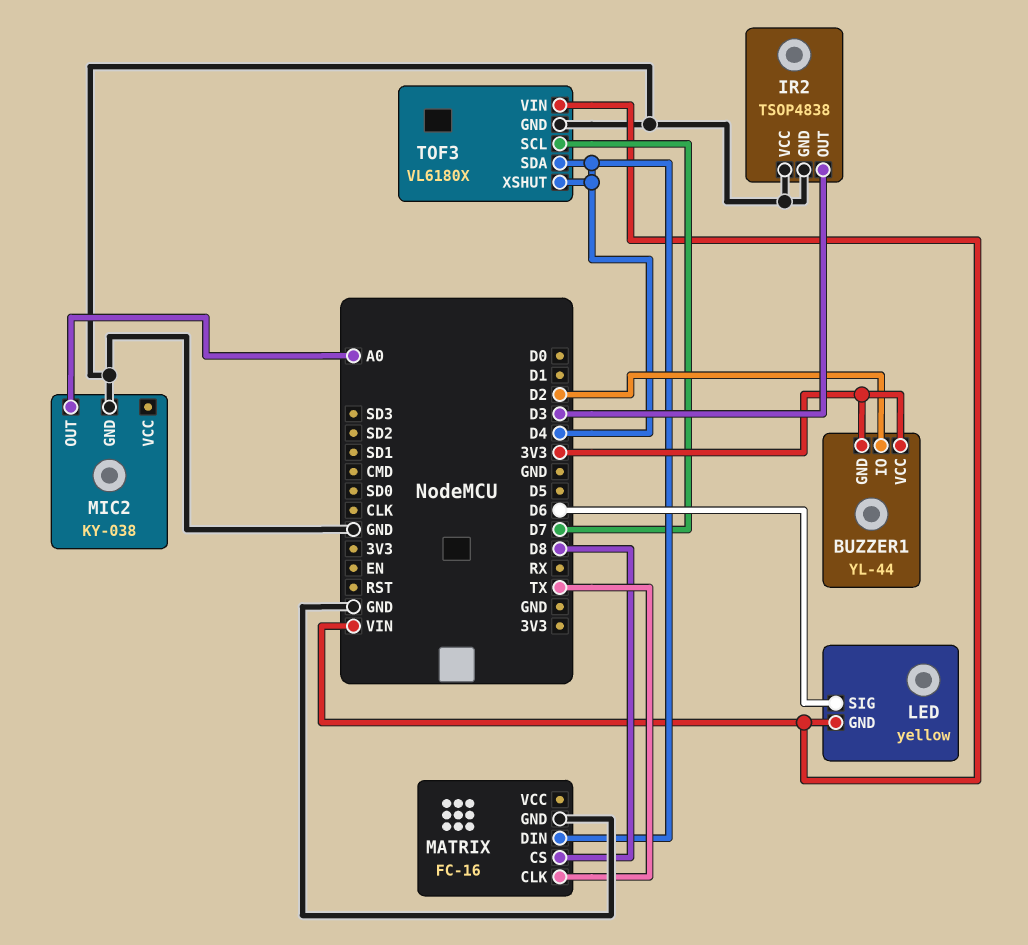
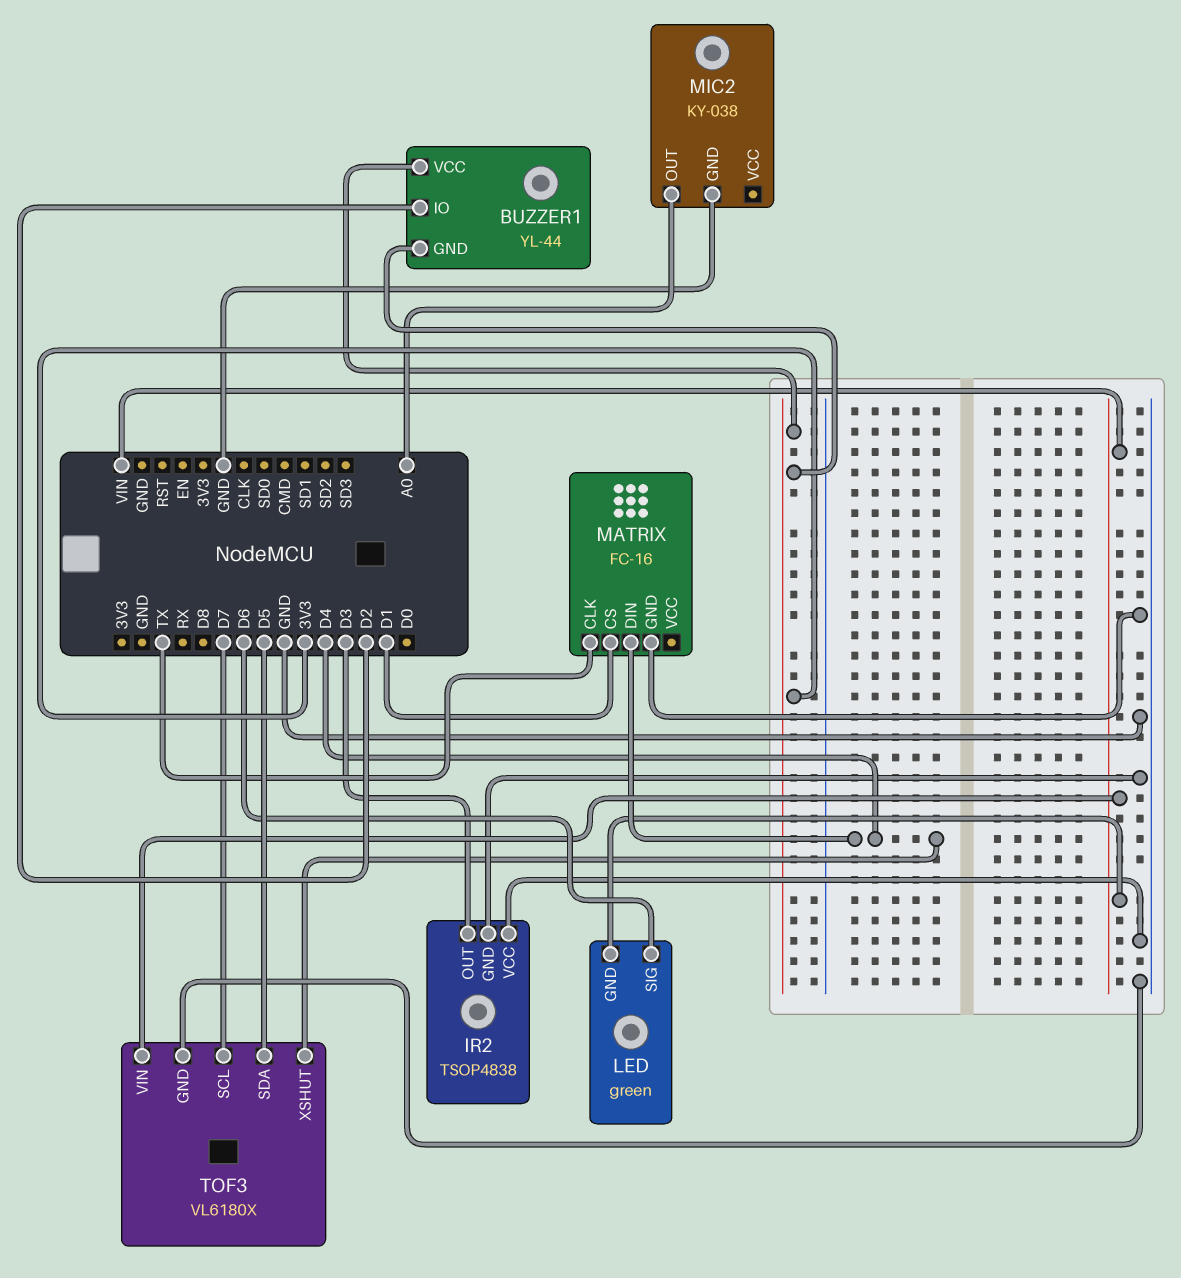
LED: yellow -> green
MATRIX pin CS: D8 -> D1
TOF3 pin SDA: D4 -> D5

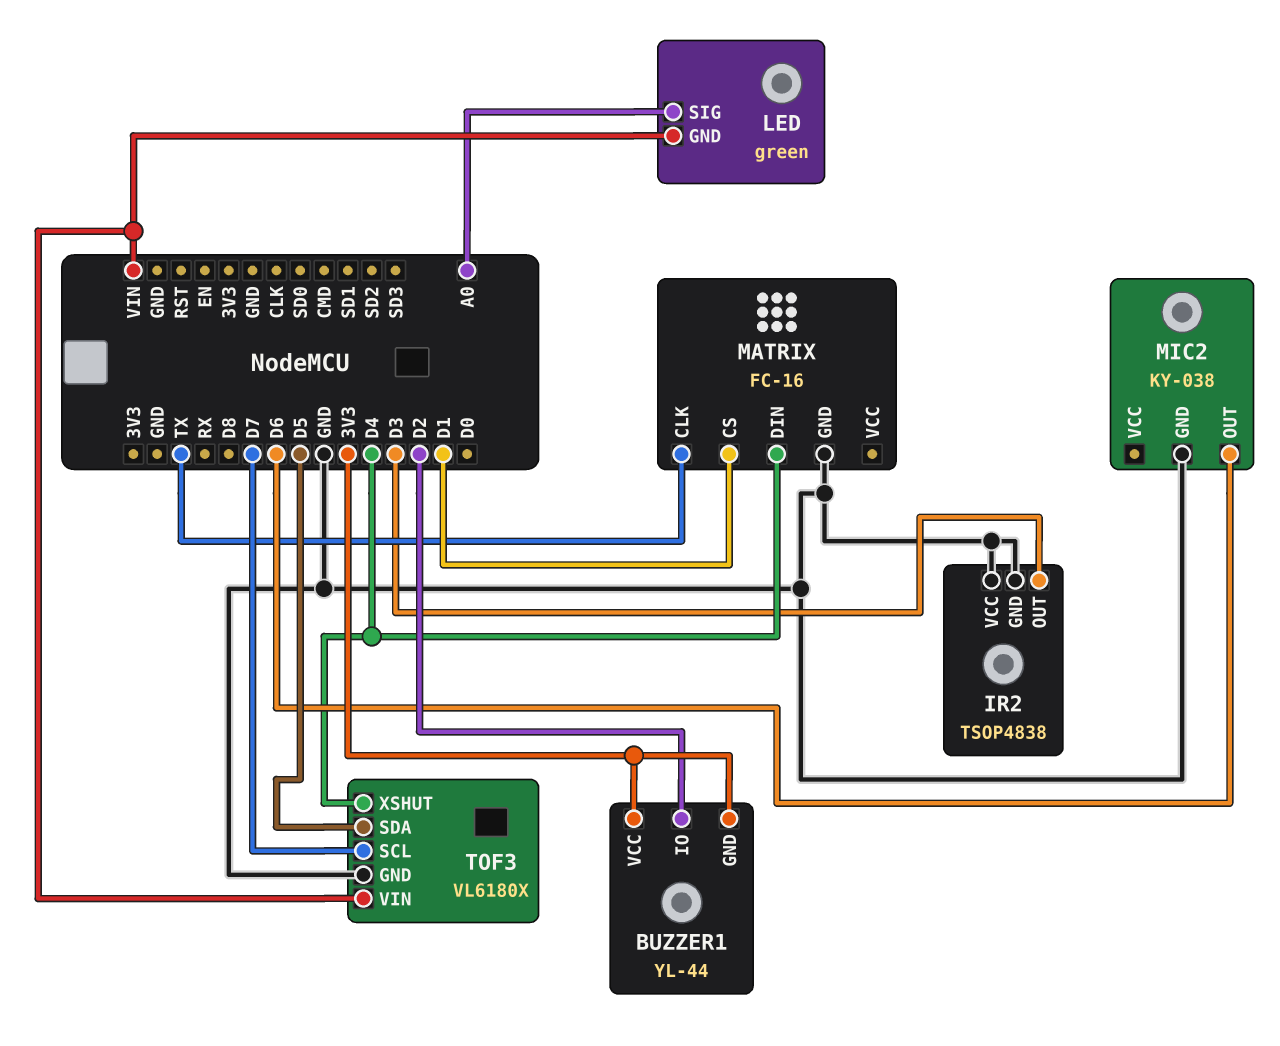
LED pin SIG: D6 -> A0
MIC2 pin OUT: A0 -> D6

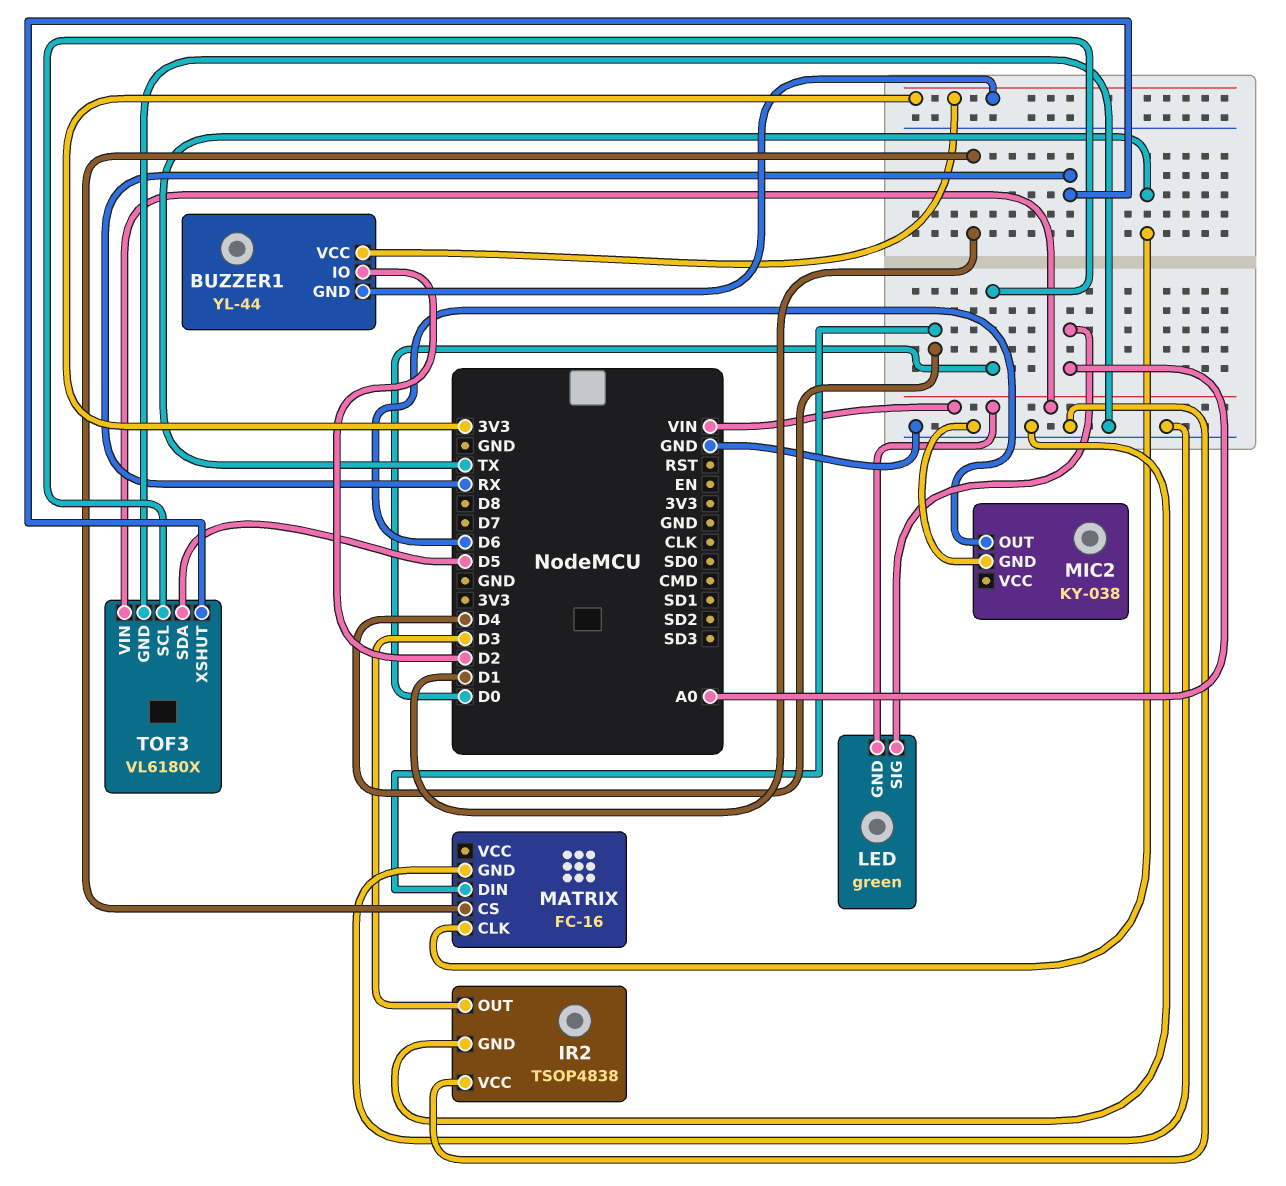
TOF3 pin SCL: D7 -> D0
TOF3 pin XSHUT: D4 -> RX

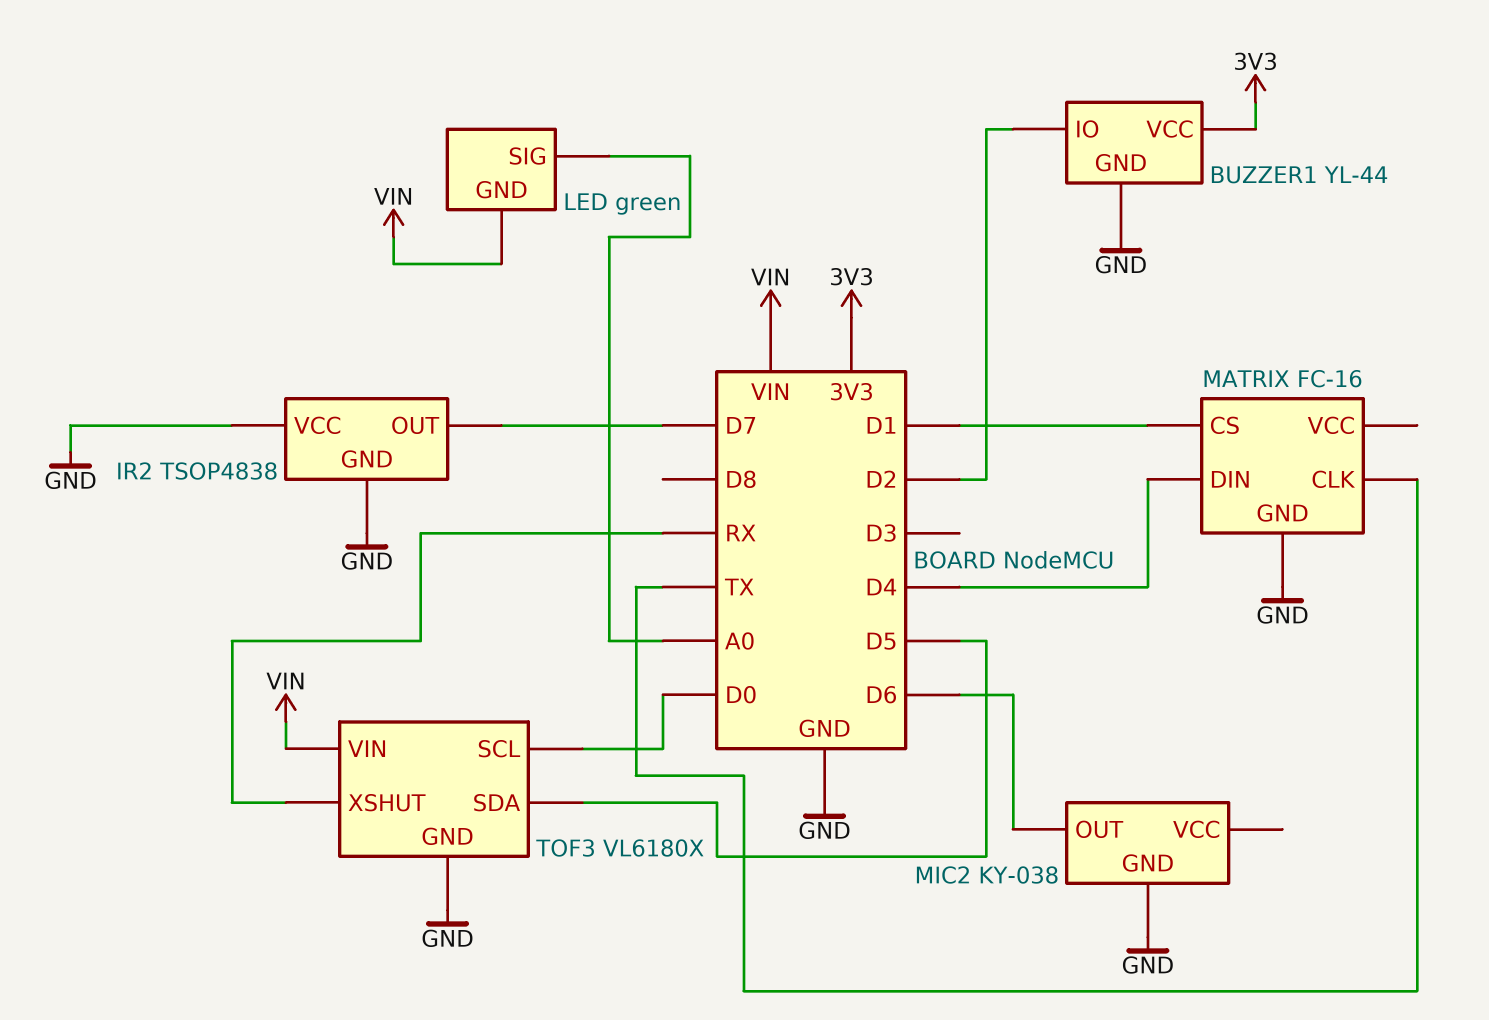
BUZZER1 pin GND: 3V3 -> GND
IR2 pin OUT: D3 -> D7

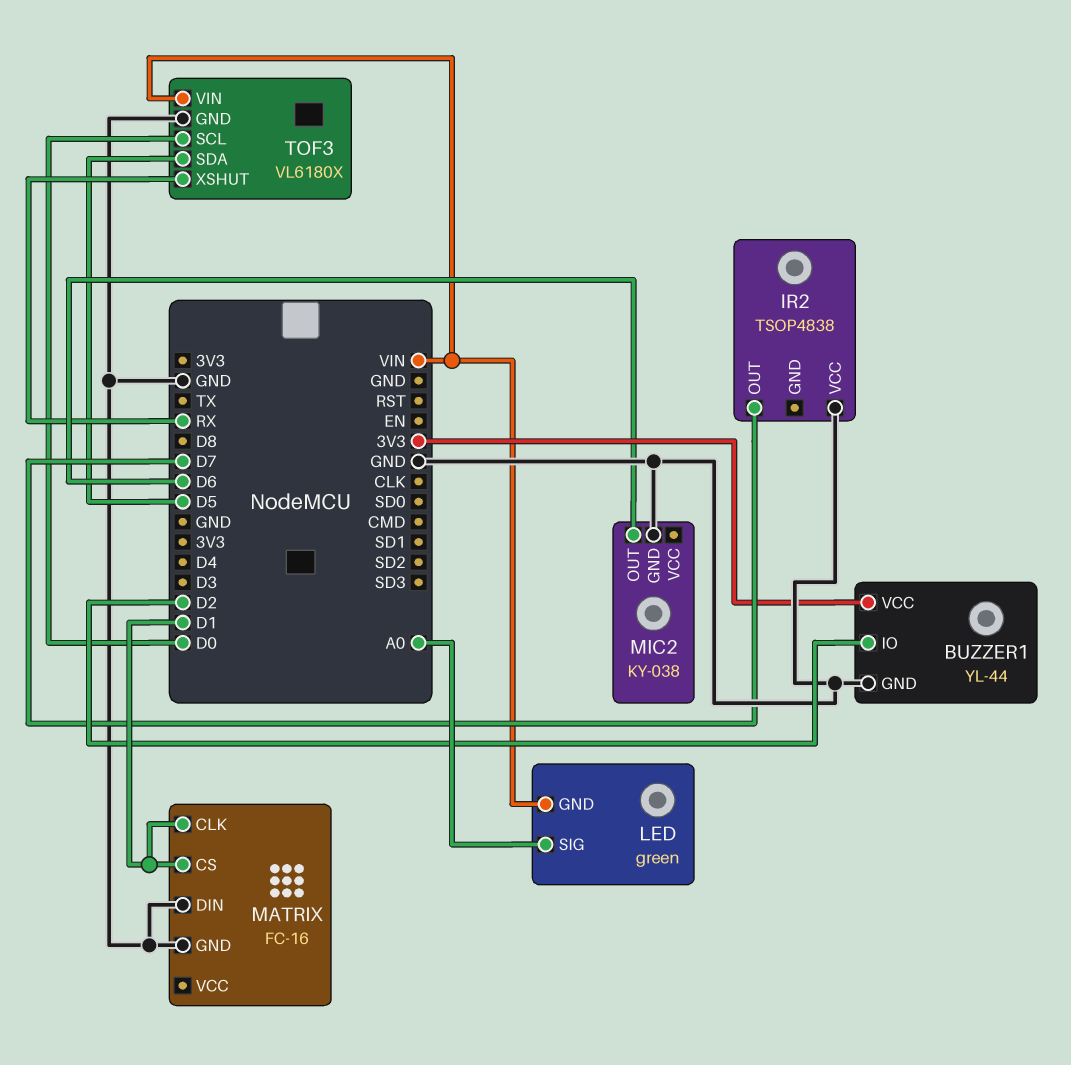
IR2 pin GND: GND -> none
MATRIX pin CLK: TX -> D1
MATRIX pin DIN: D4 -> GND

